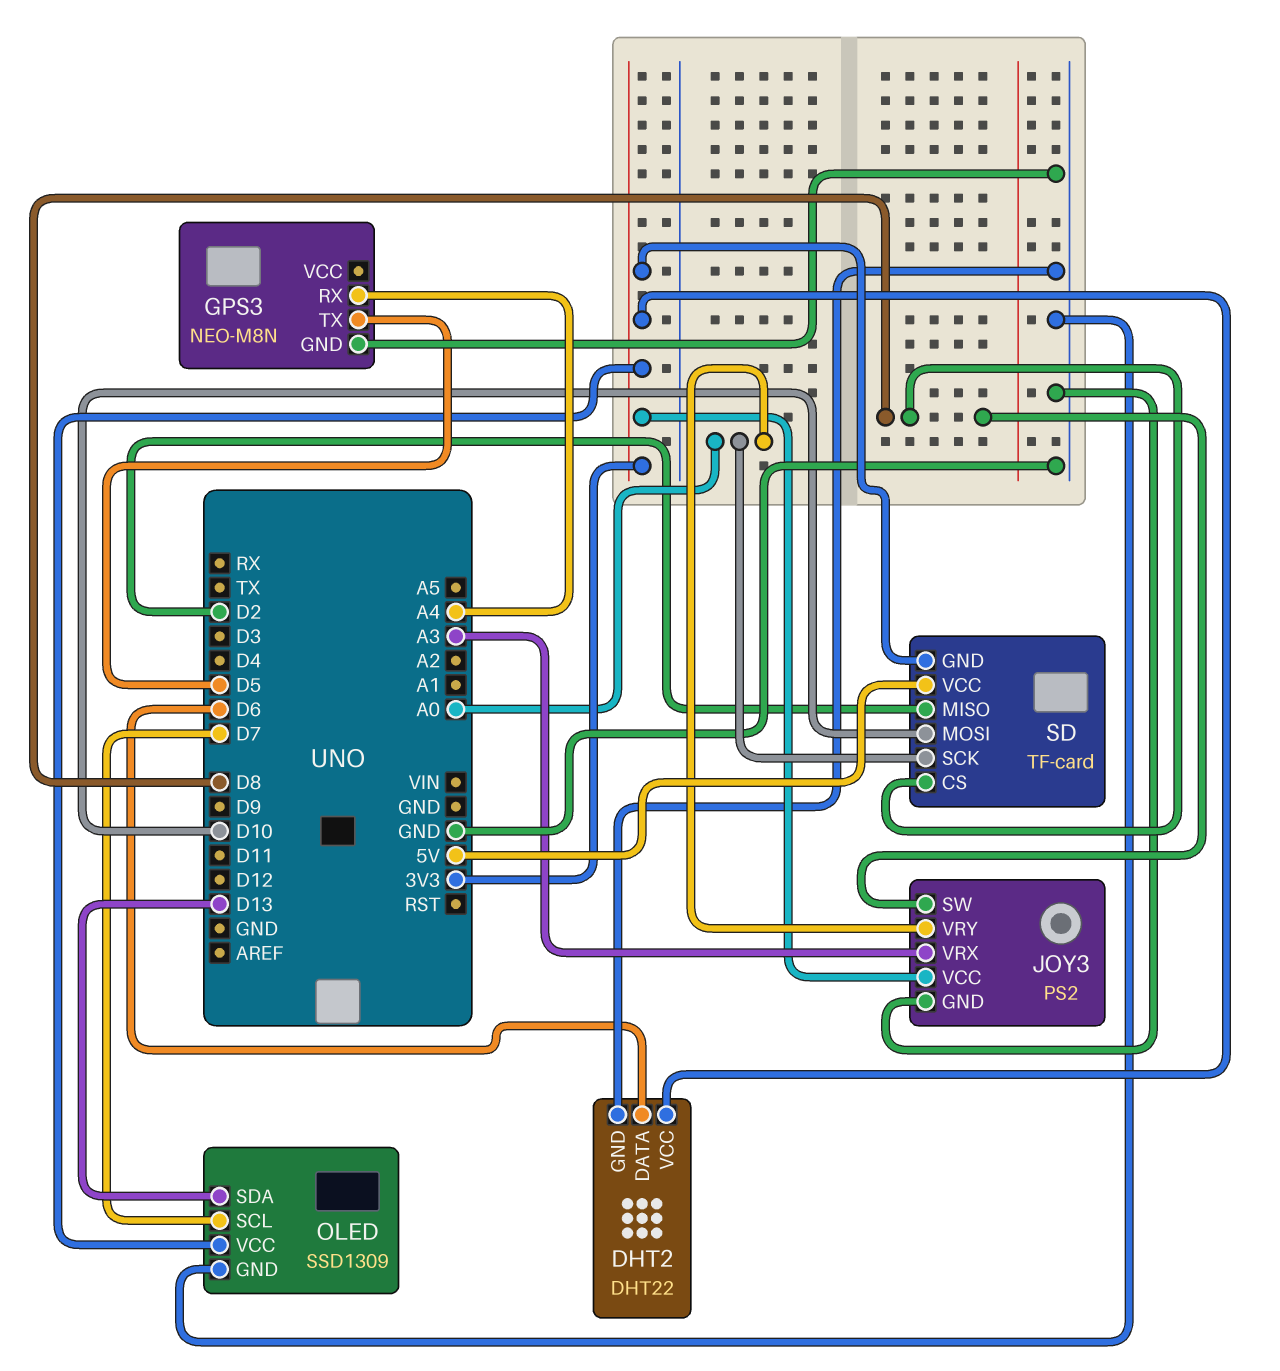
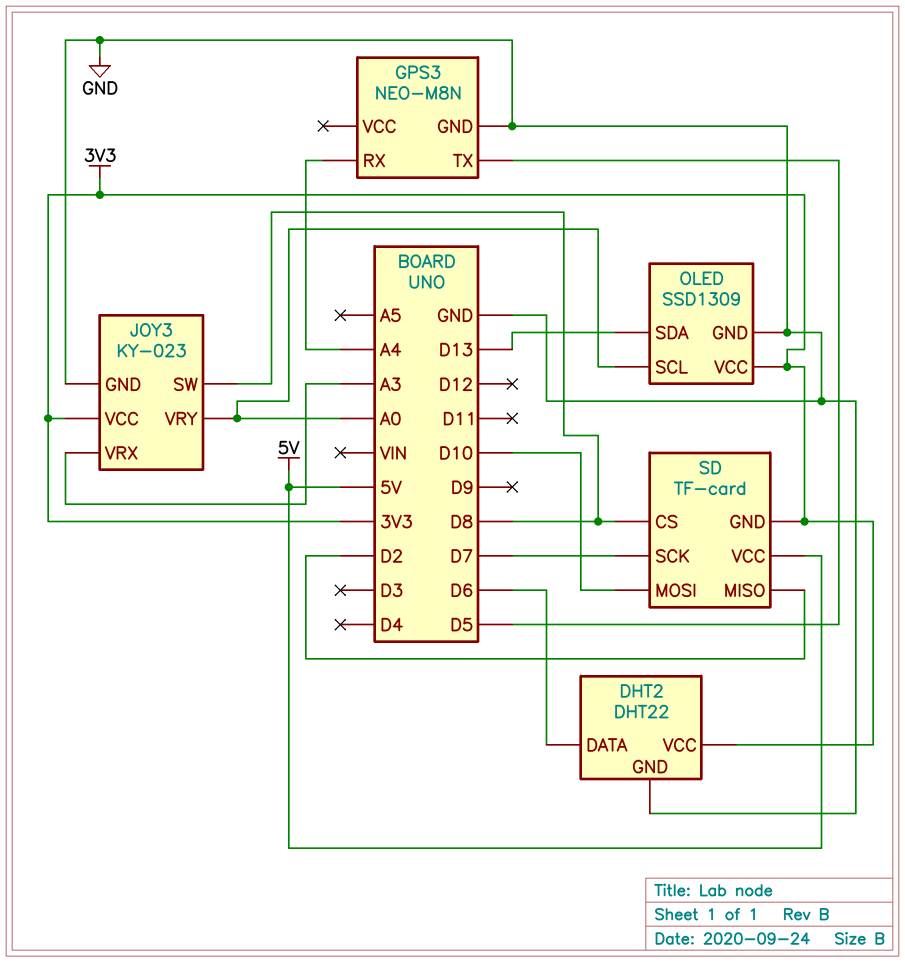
JOY3: PS2 -> KY-023
OLED pin SCL: D7 -> A0
SD pin SCK: A0 -> D7

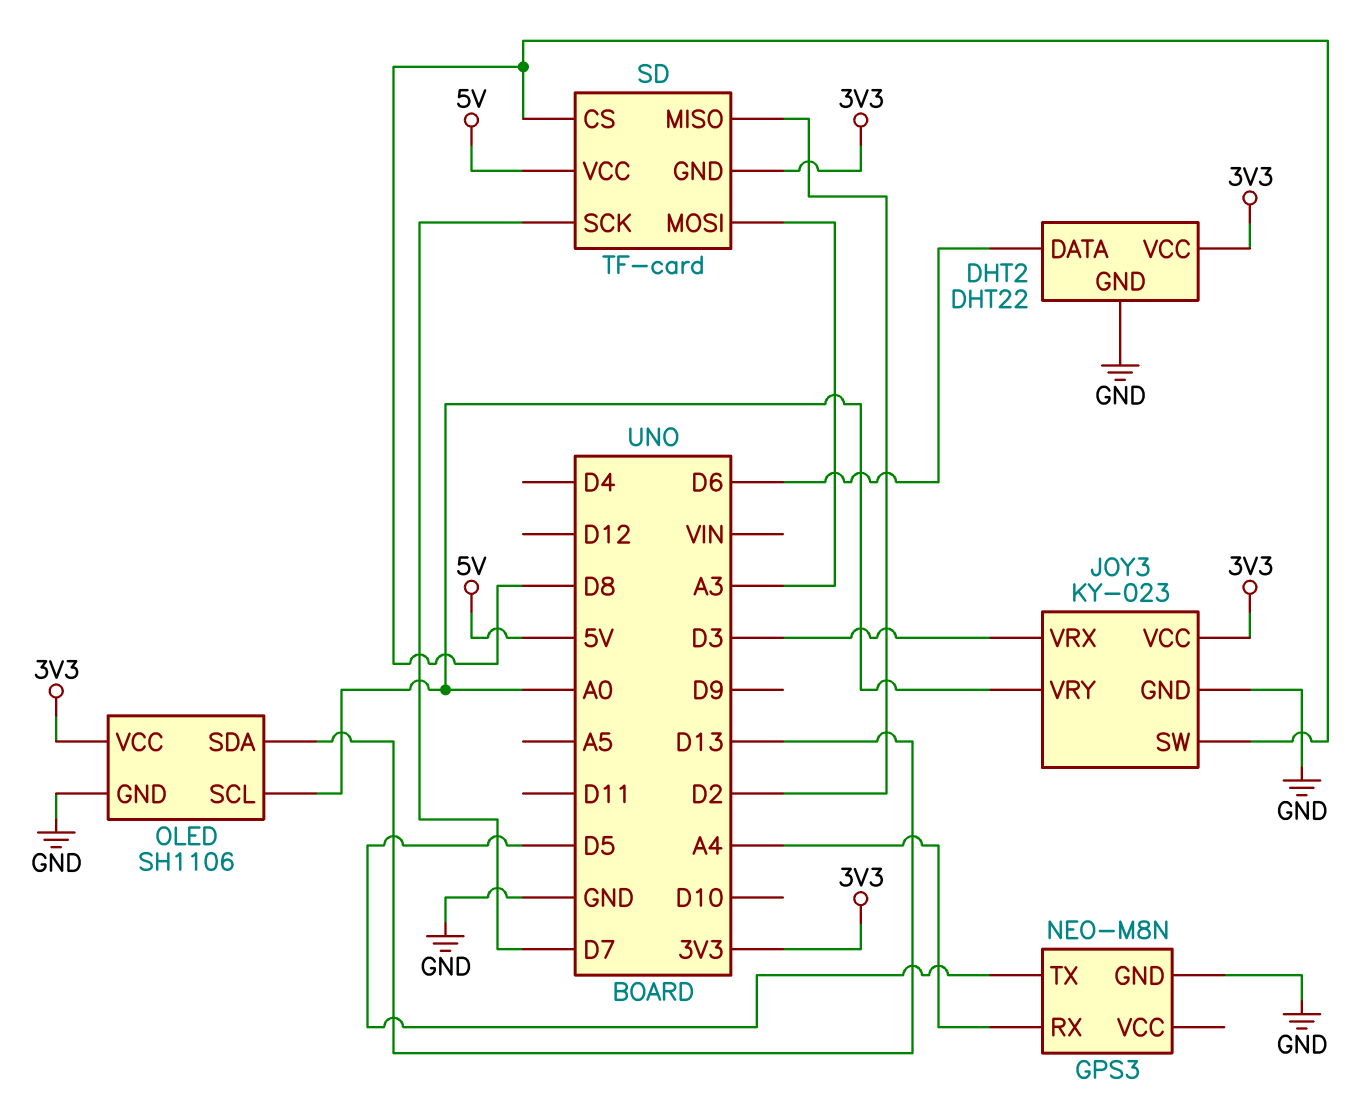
JOY3 pin VRX: A3 -> D3
OLED: SSD1309 -> SH1106
SD pin MOSI: D10 -> A3

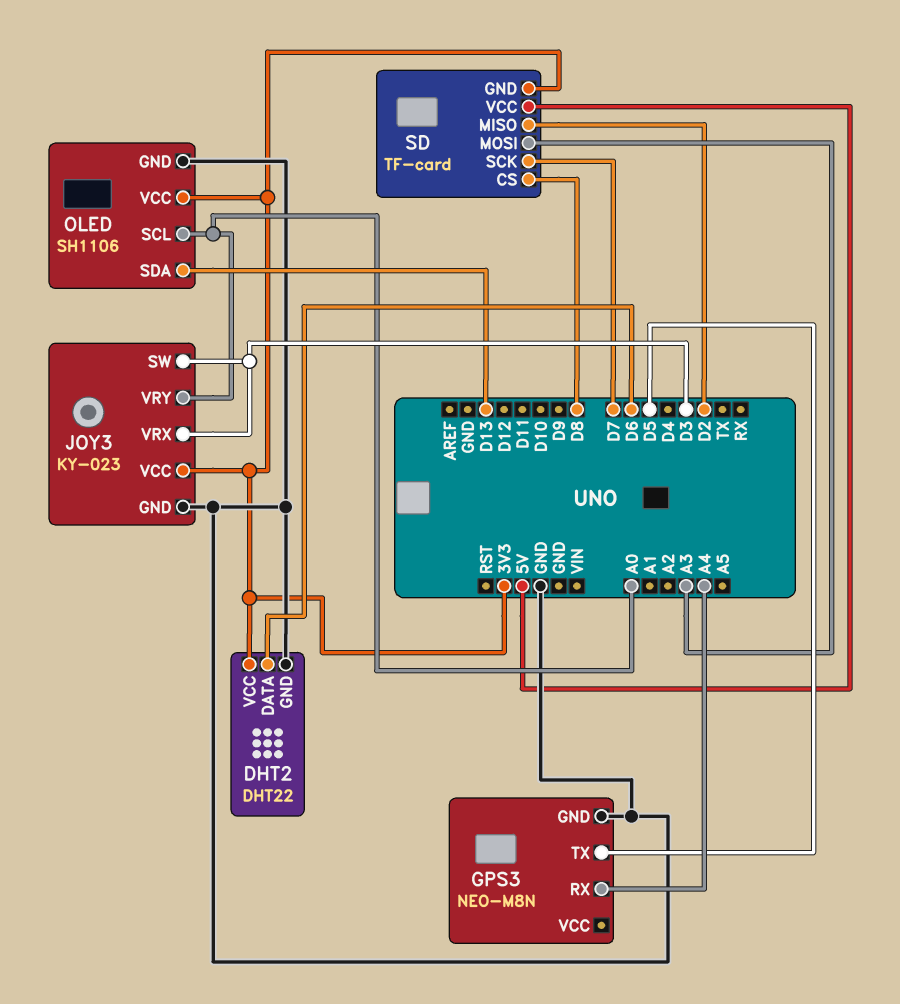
JOY3 pin SW: D8 -> D3

